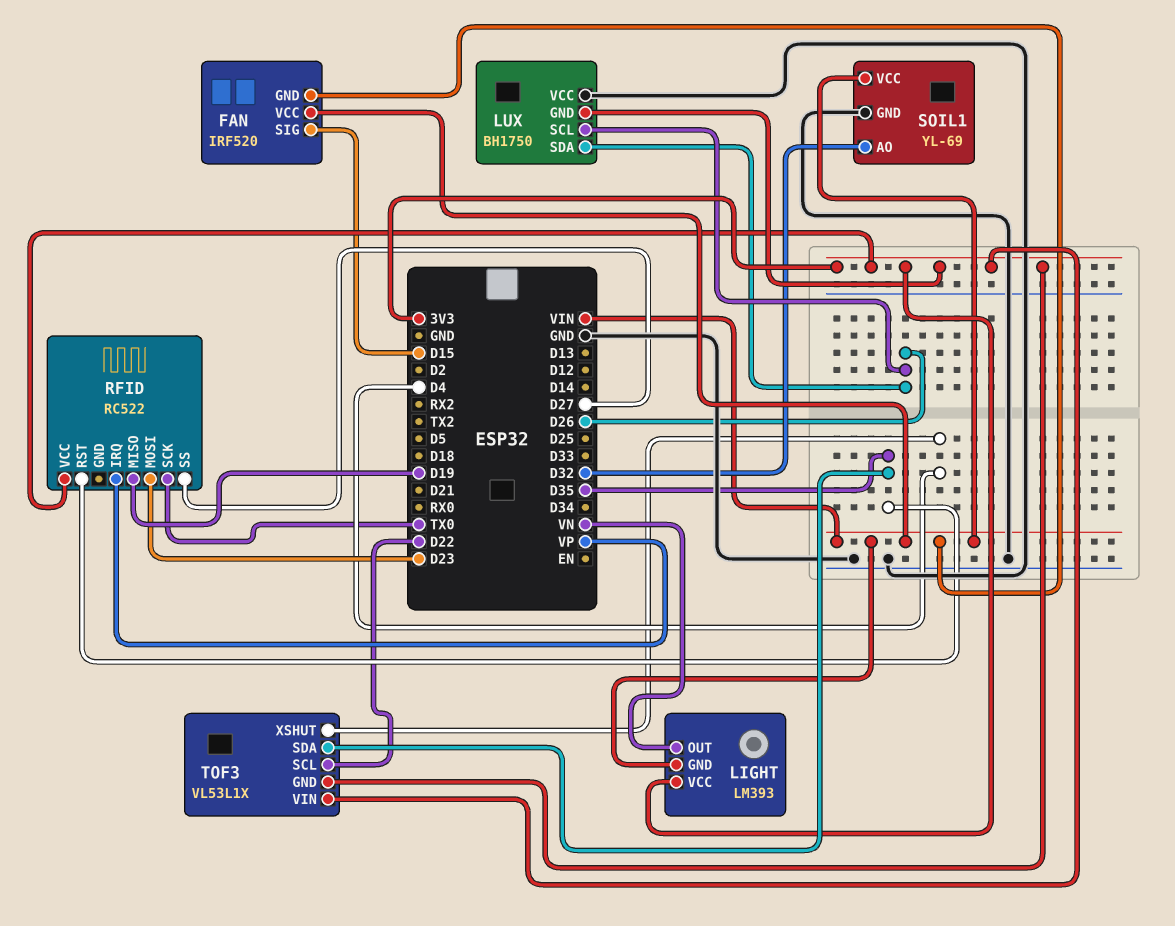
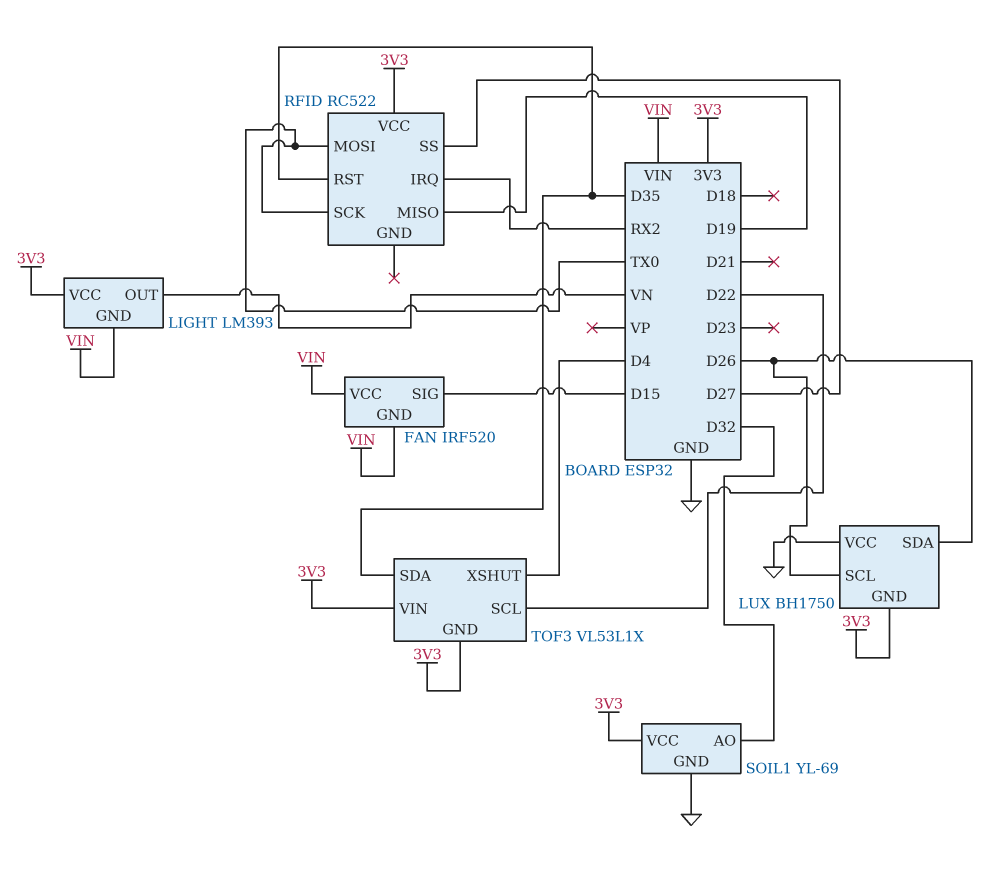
RFID pin IRQ: VP -> RX2
RFID pin MOSI: D23 -> TX0
SOIL1 pin VCC: VIN -> 3V3

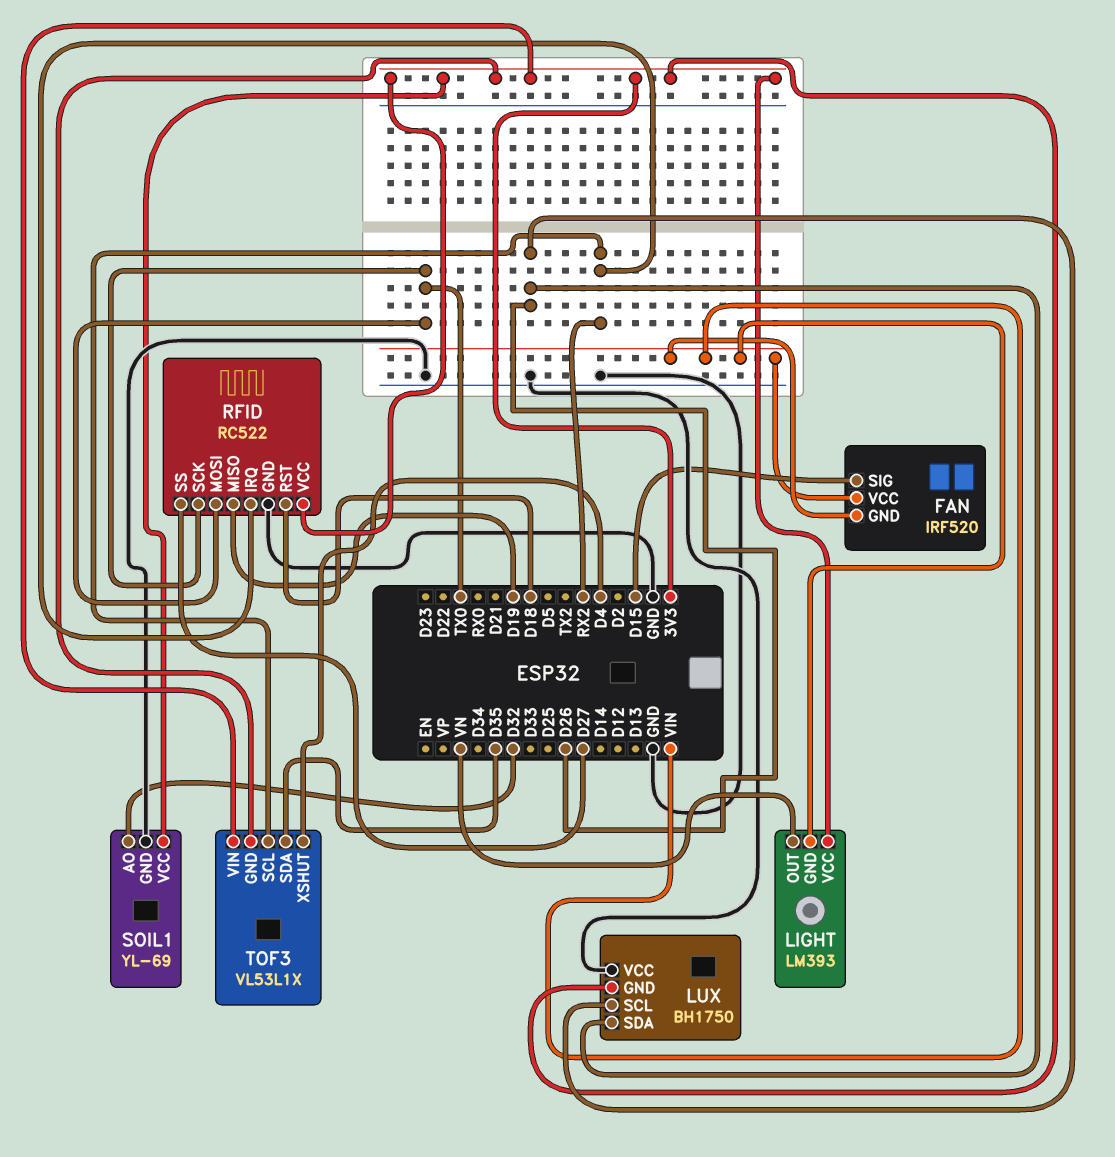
RFID pin GND: none -> GND
RFID pin RST: D35 -> D18
TOF3 pin SCL: D22 -> RX2

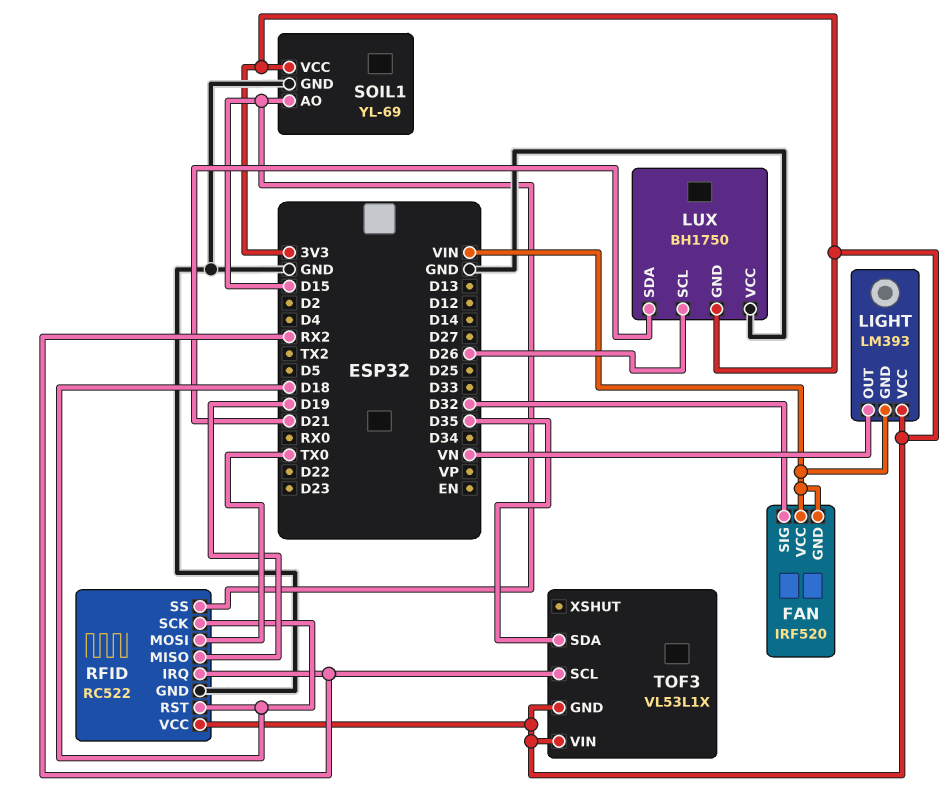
FAN pin SIG: D15 -> D32
LUX pin SDA: D26 -> D21
RFID pin SCK: TX0 -> D18
RFID pin SS: D27 -> D15
SOIL1 pin AO: D32 -> D15
TOF3 pin XSHUT: D4 -> none

